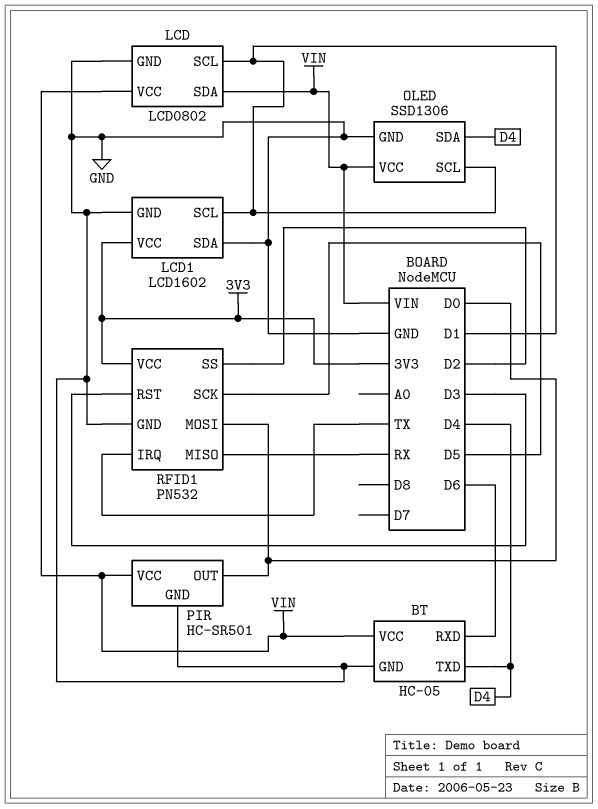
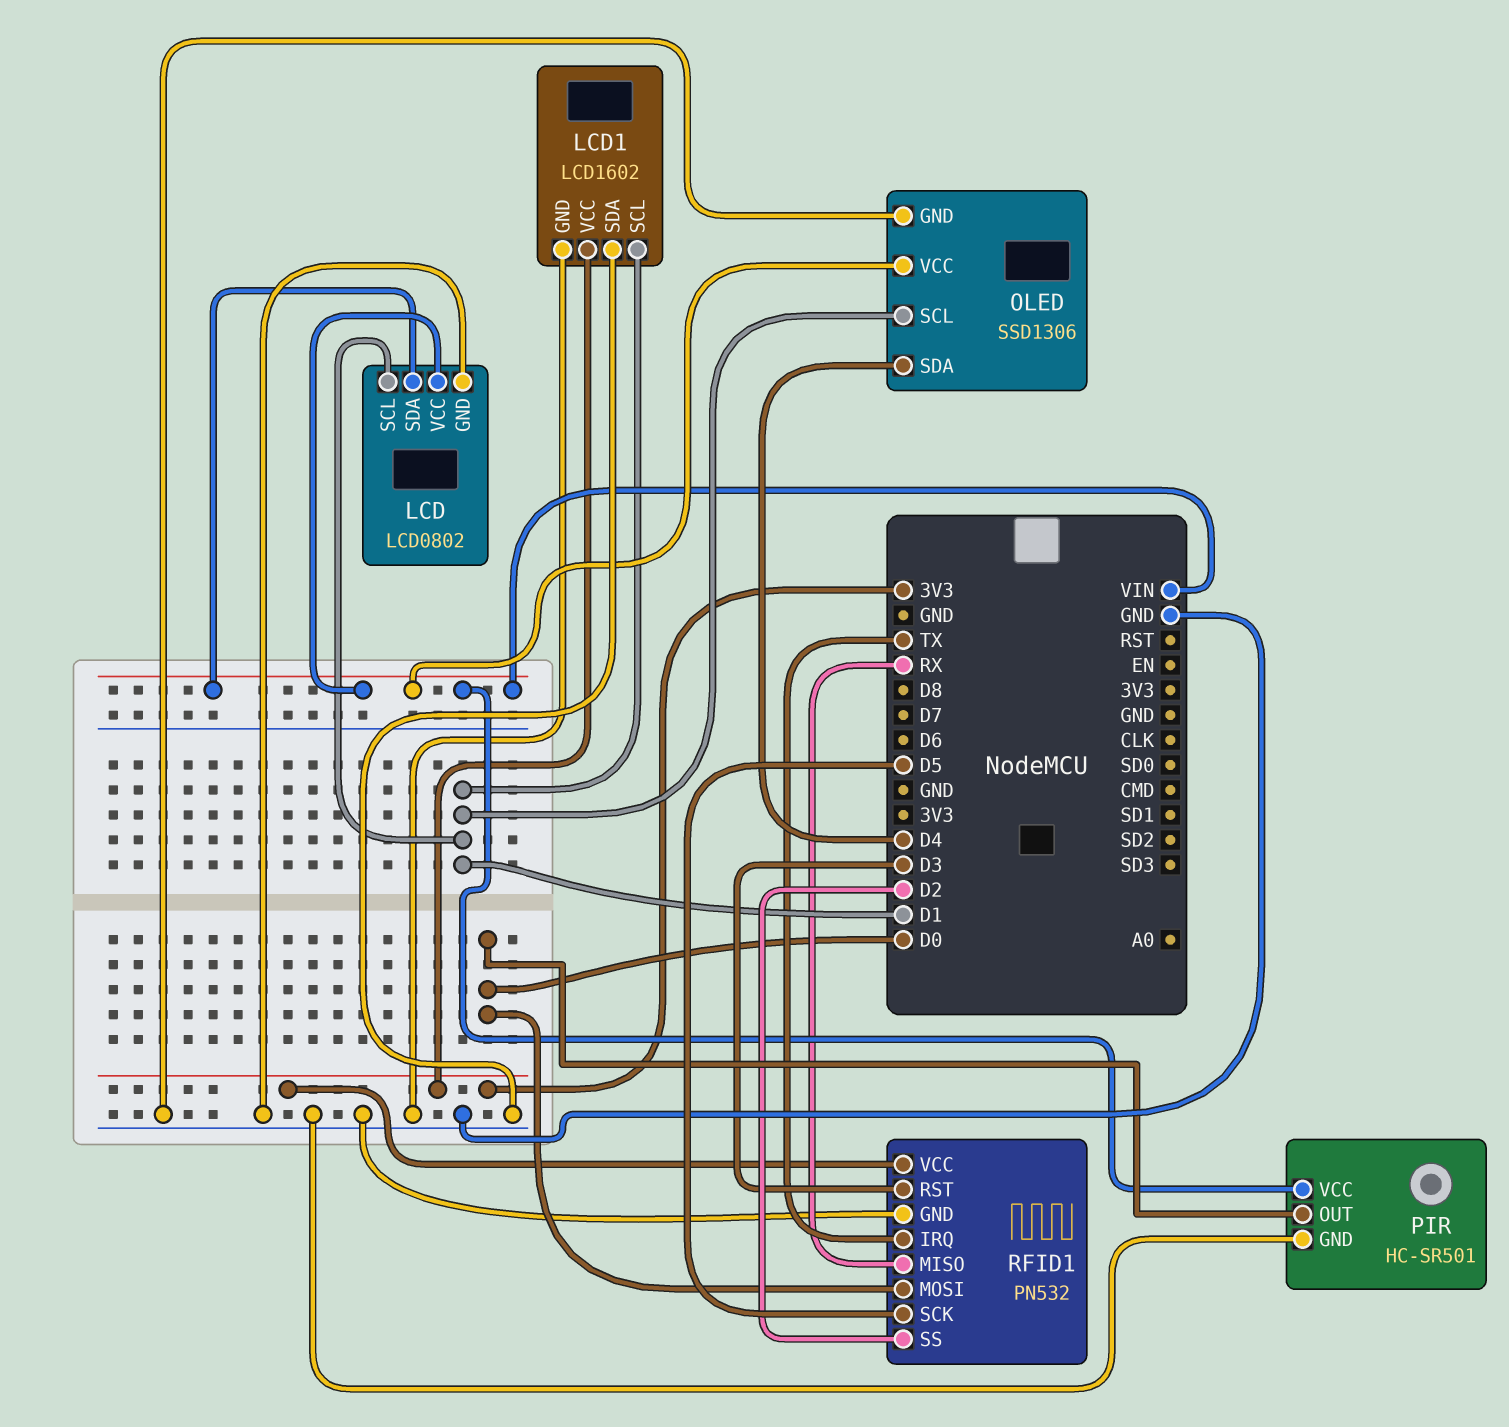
BT: HC-05 -> none
BT pin GND: GND -> none
BT pin RXD: D6 -> none
BT pin TXD: D4 -> none
BT pin VCC: VIN -> none

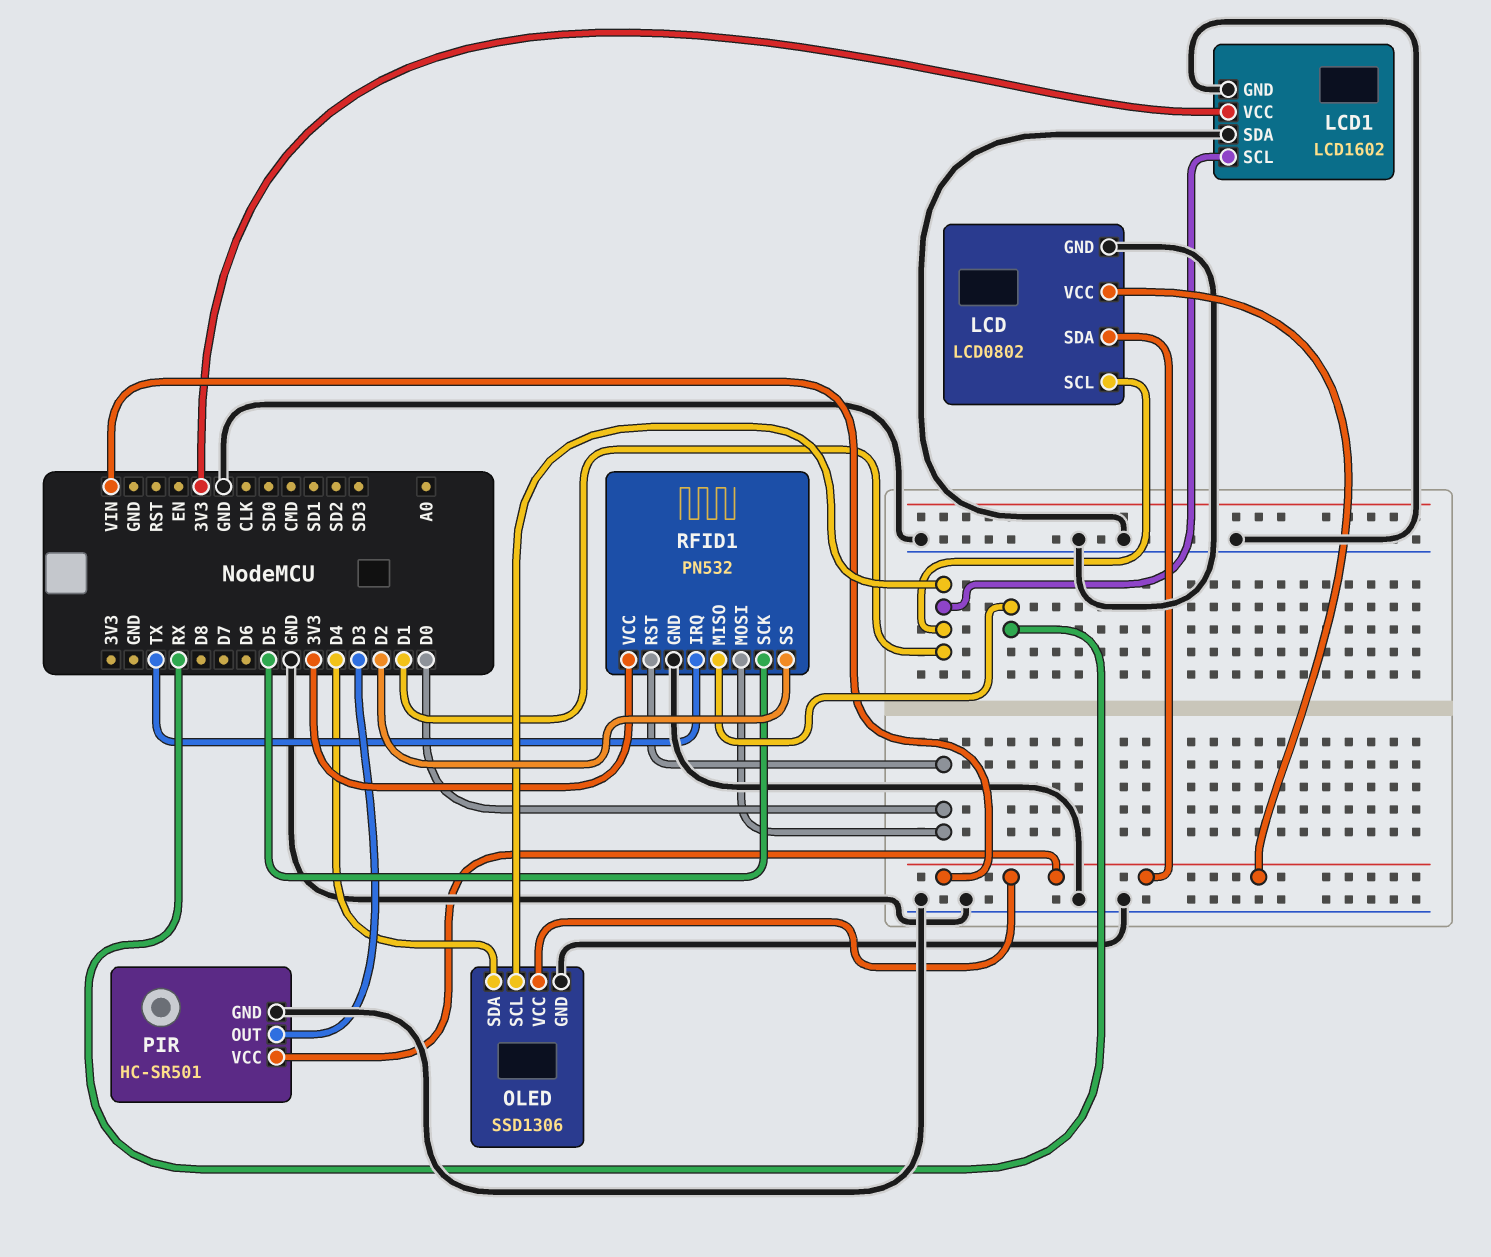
PIR pin OUT: D0 -> D3
RFID1 pin RST: D3 -> D0

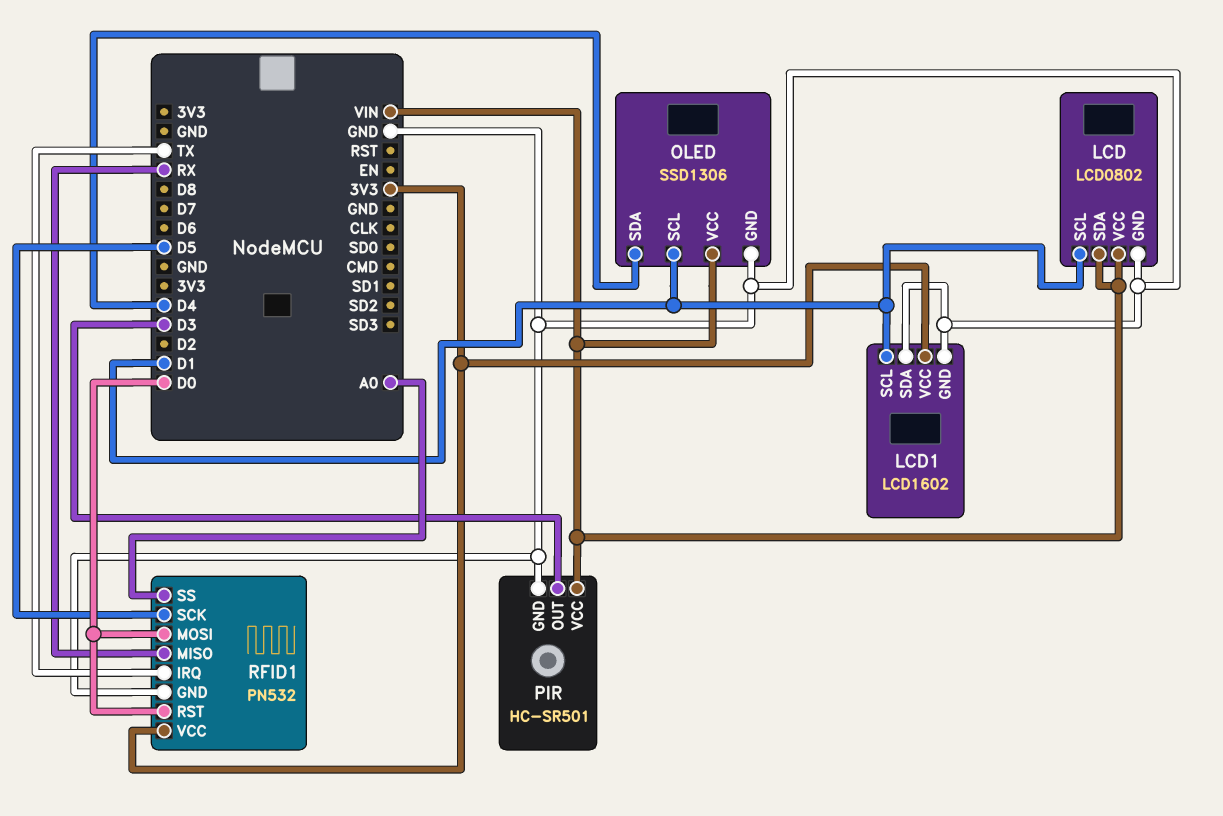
RFID1 pin SS: D2 -> A0

